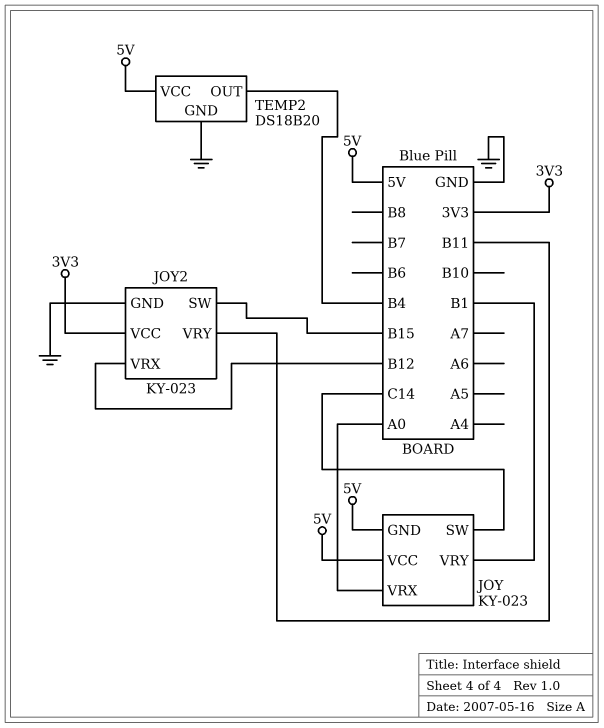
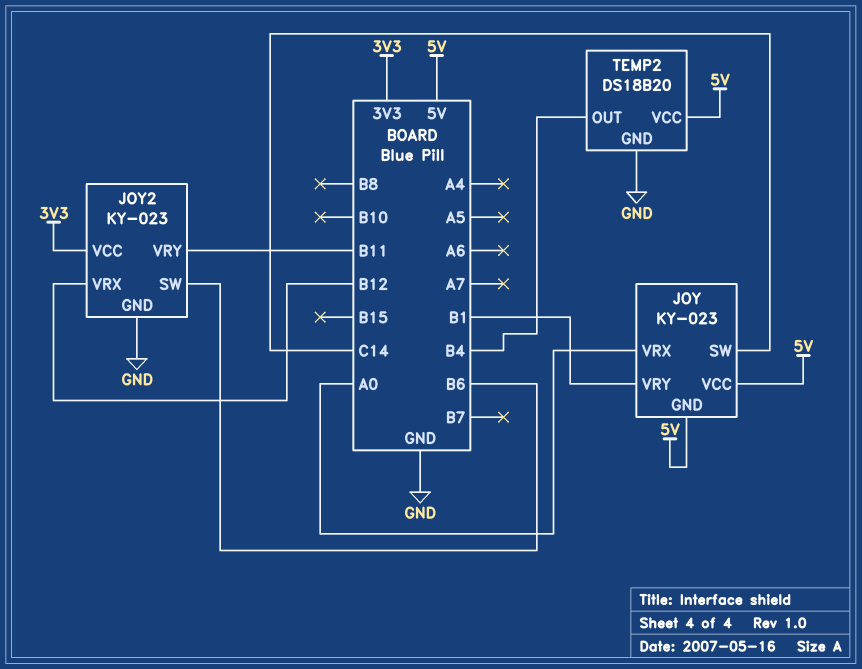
JOY2 pin SW: B15 -> B6

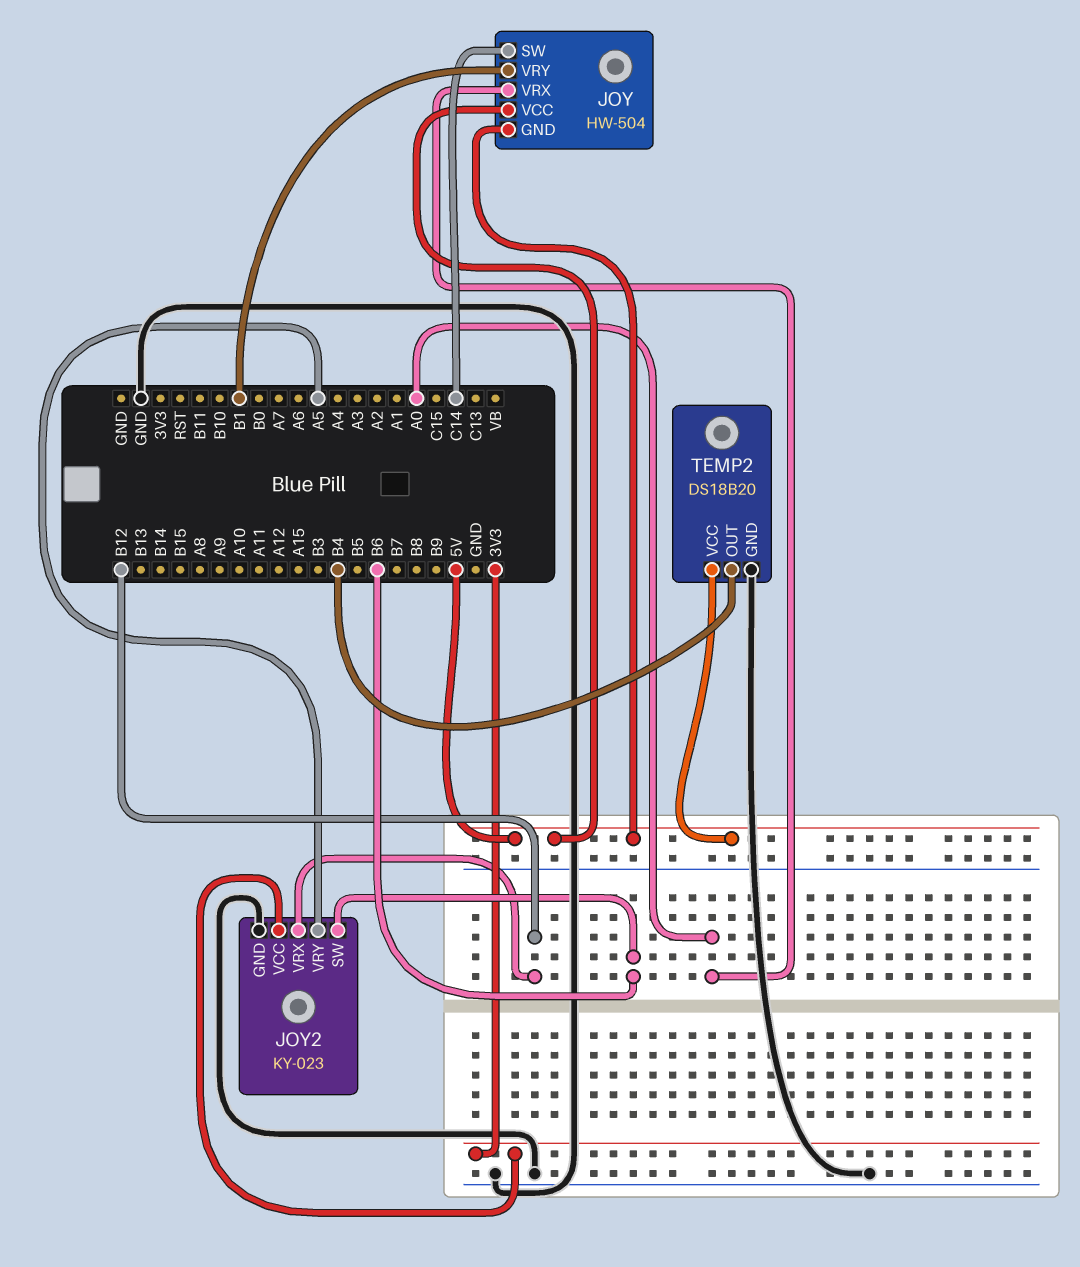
JOY: KY-023 -> HW-504
JOY2 pin VRY: B11 -> A5

